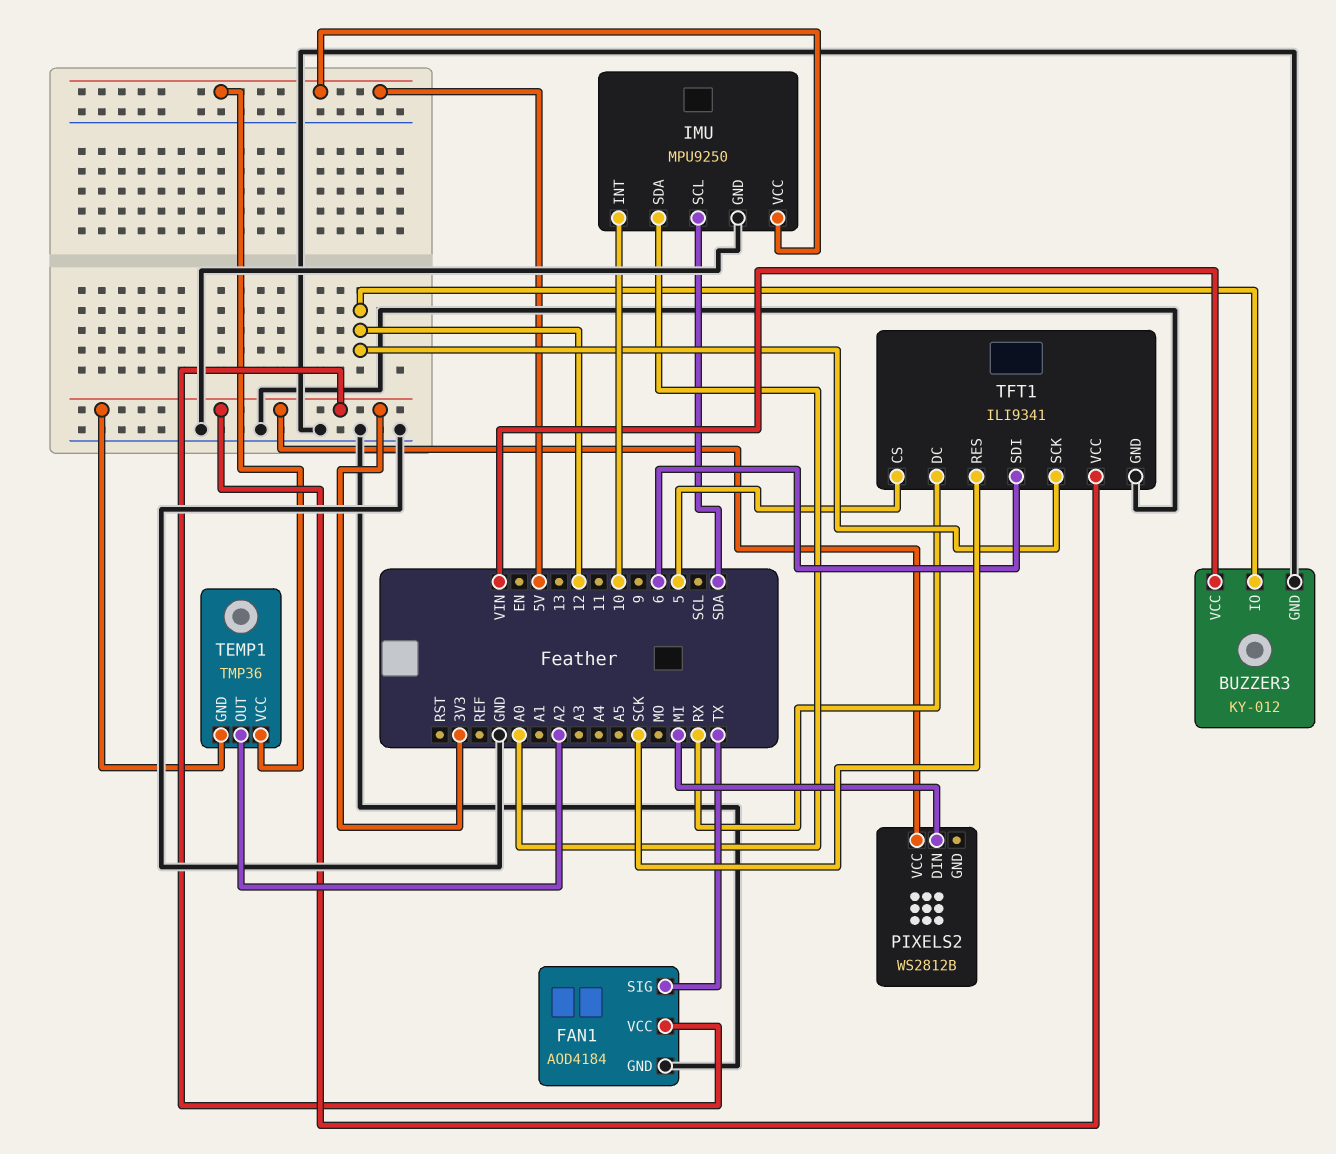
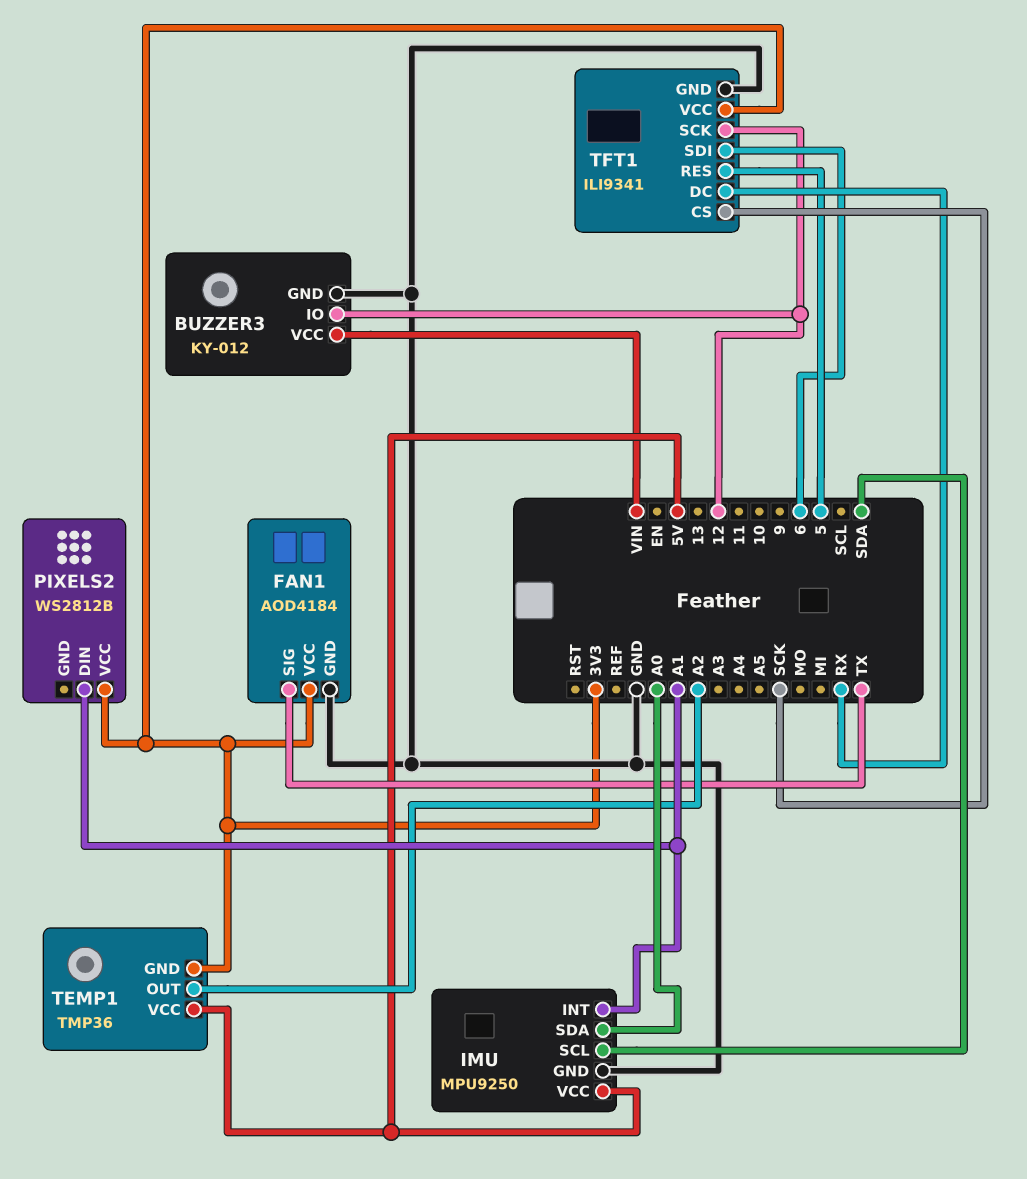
IMU pin INT: 10 -> A1
PIXELS2 pin DIN: MI -> A1
TFT1 pin CS: 5 -> SCK
TFT1 pin RES: SCK -> 5

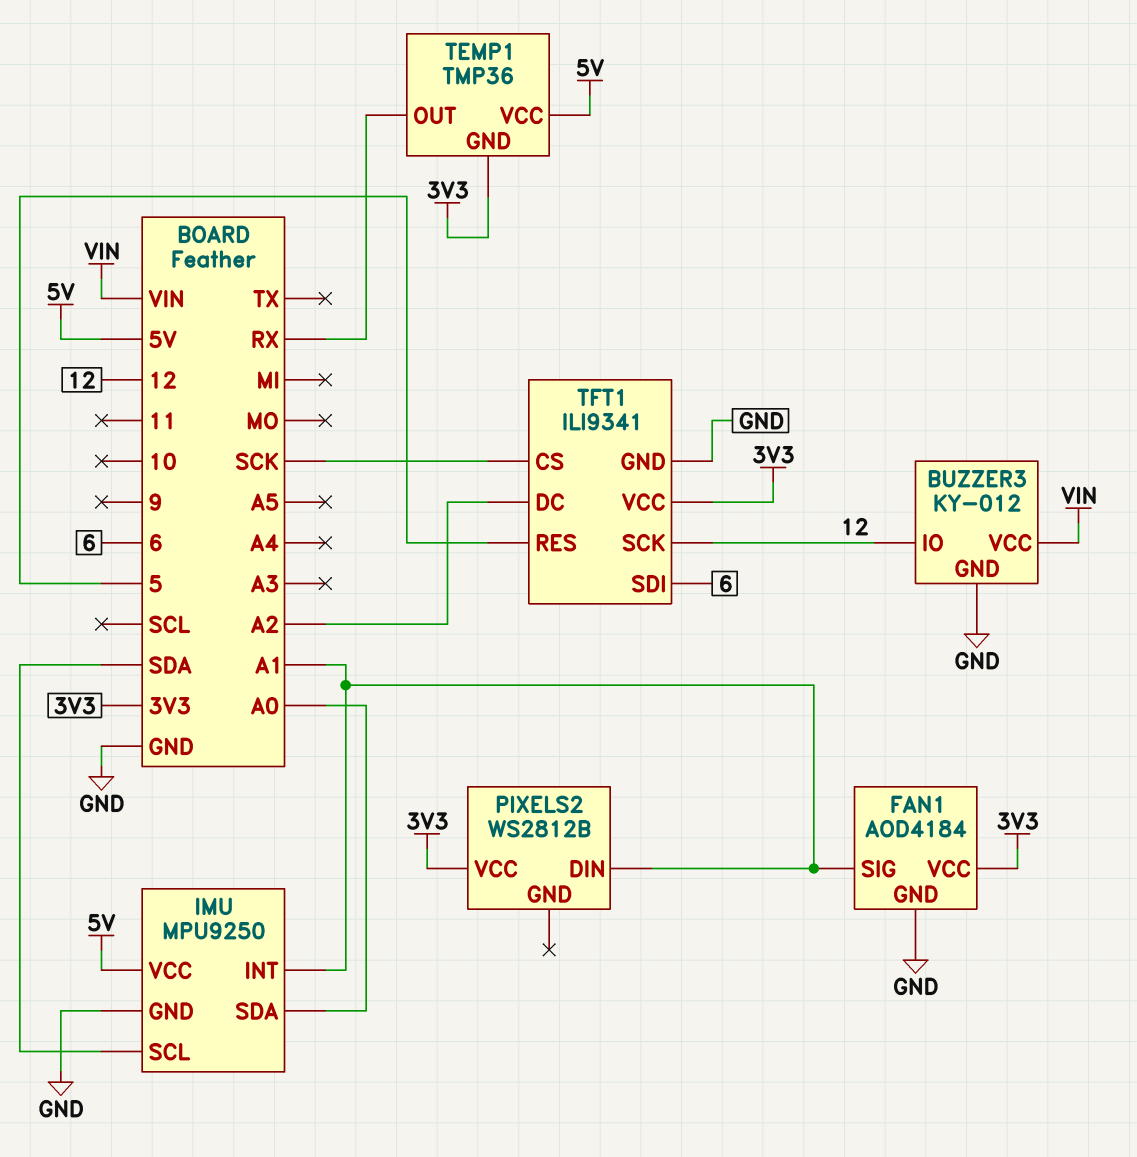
FAN1 pin SIG: TX -> A1
TEMP1 pin OUT: A2 -> RX
TFT1 pin DC: RX -> A2

